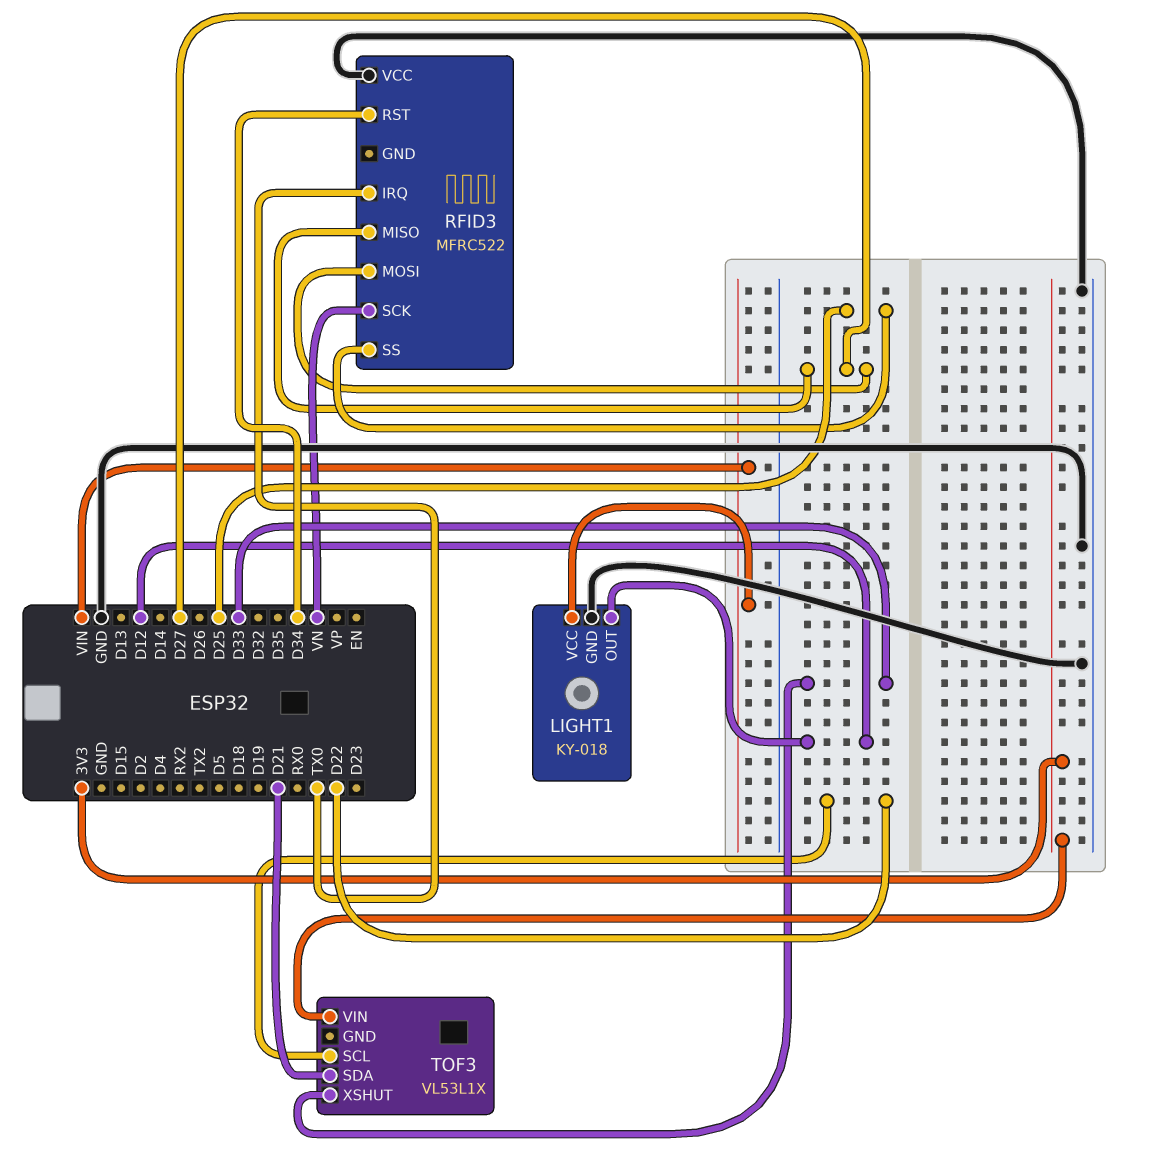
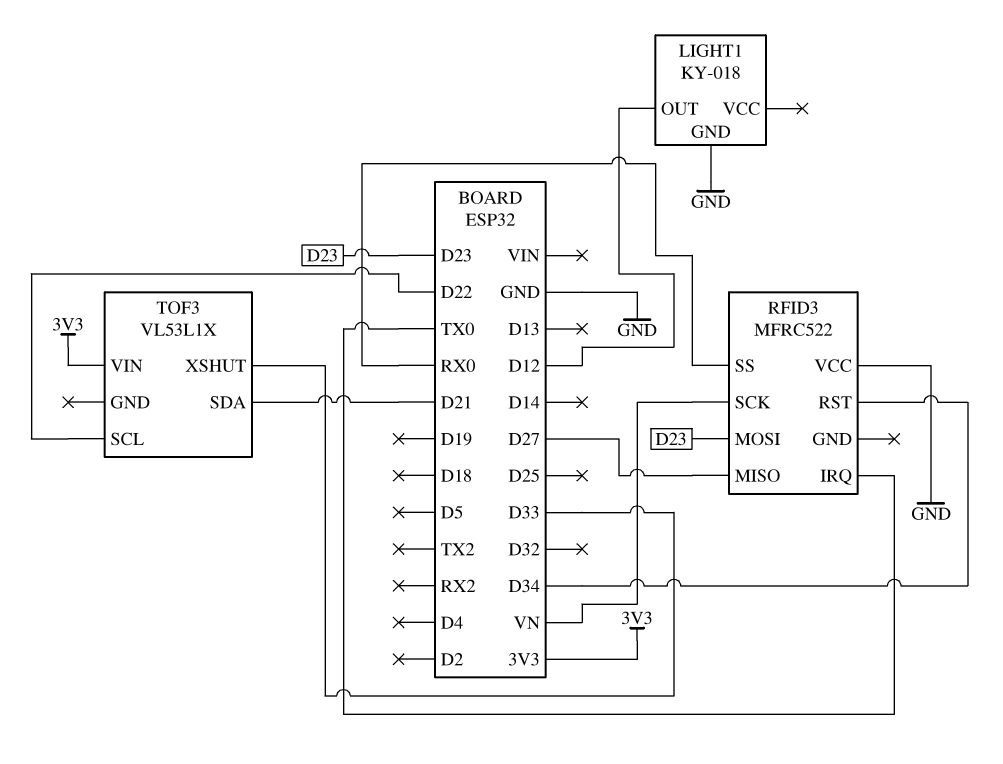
LIGHT1 pin VCC: VIN -> none
RFID3 pin MOSI: D27 -> D23
RFID3 pin SS: D25 -> RX0

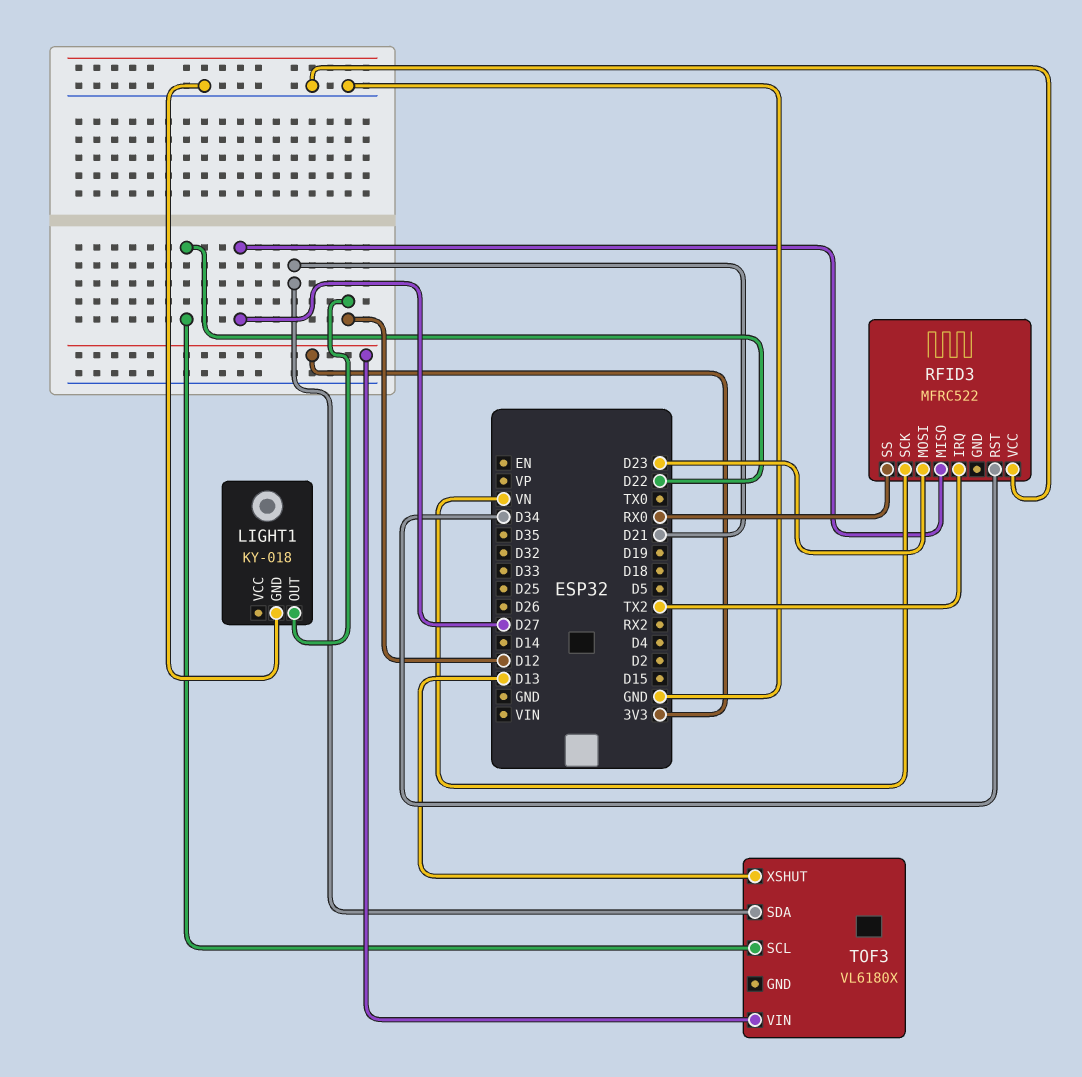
RFID3 pin IRQ: TX0 -> TX2
TOF3: VL53L1X -> VL6180X
TOF3 pin XSHUT: D33 -> D13

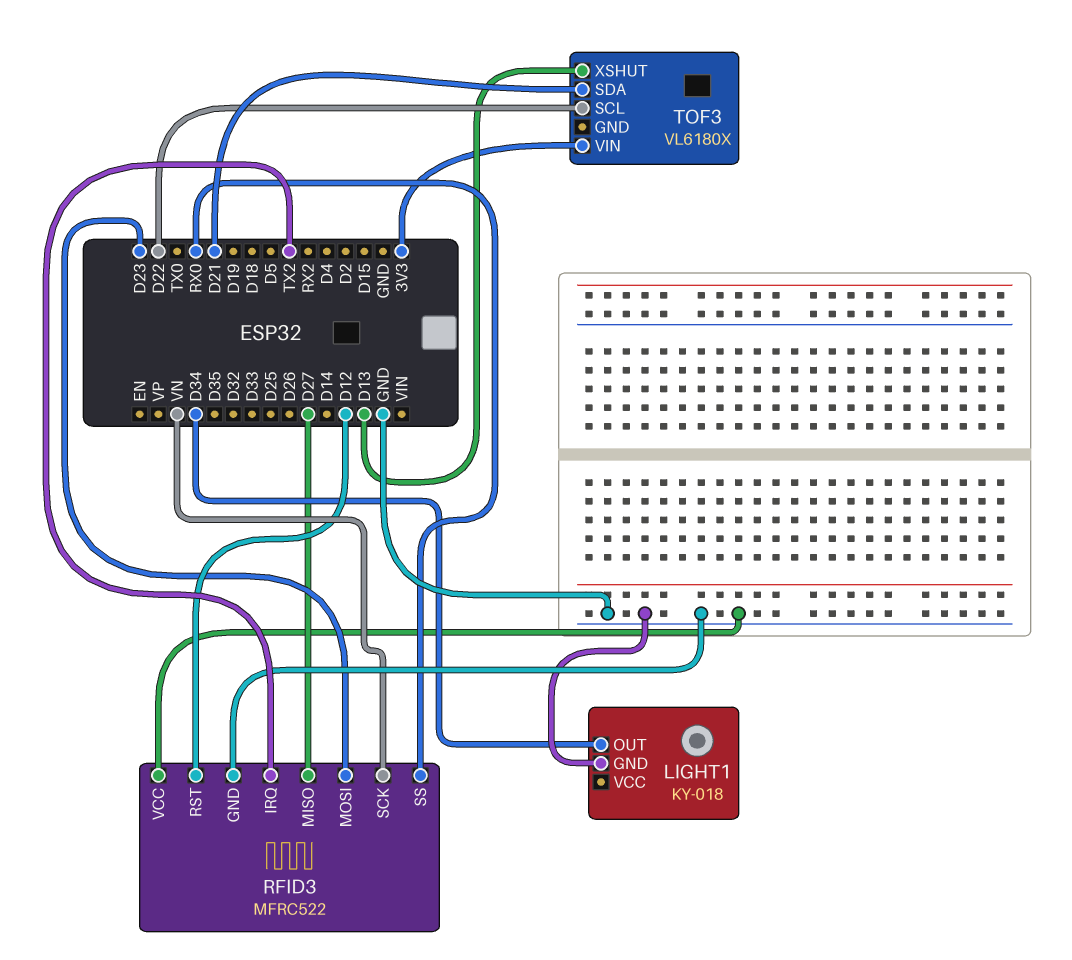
LIGHT1 pin OUT: D12 -> D34
RFID3 pin GND: none -> GND
RFID3 pin RST: D34 -> D12

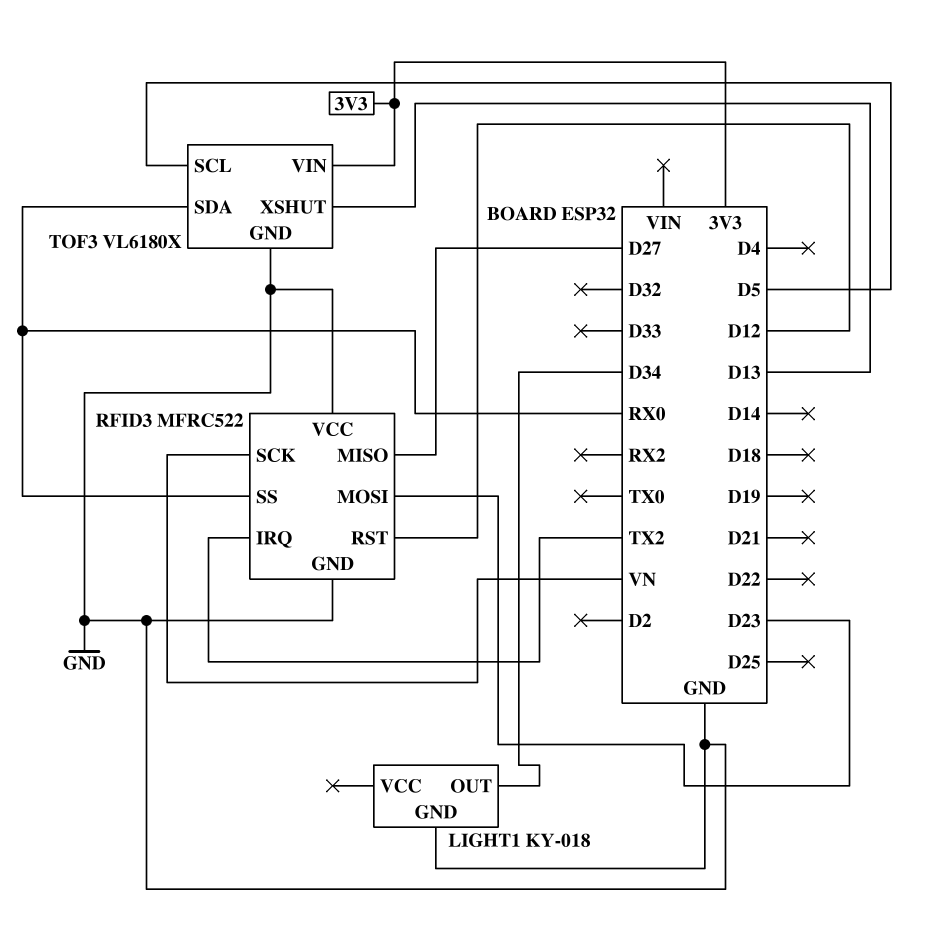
TOF3 pin GND: none -> GND
TOF3 pin SCL: D22 -> D5
TOF3 pin SDA: D21 -> RX0

